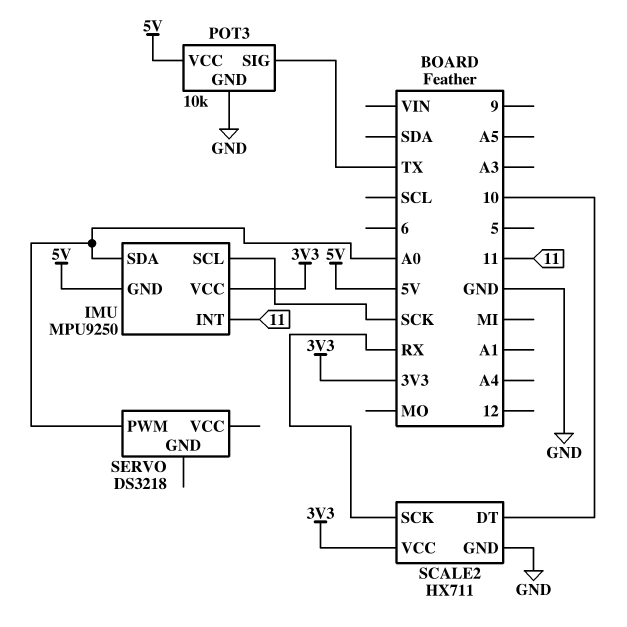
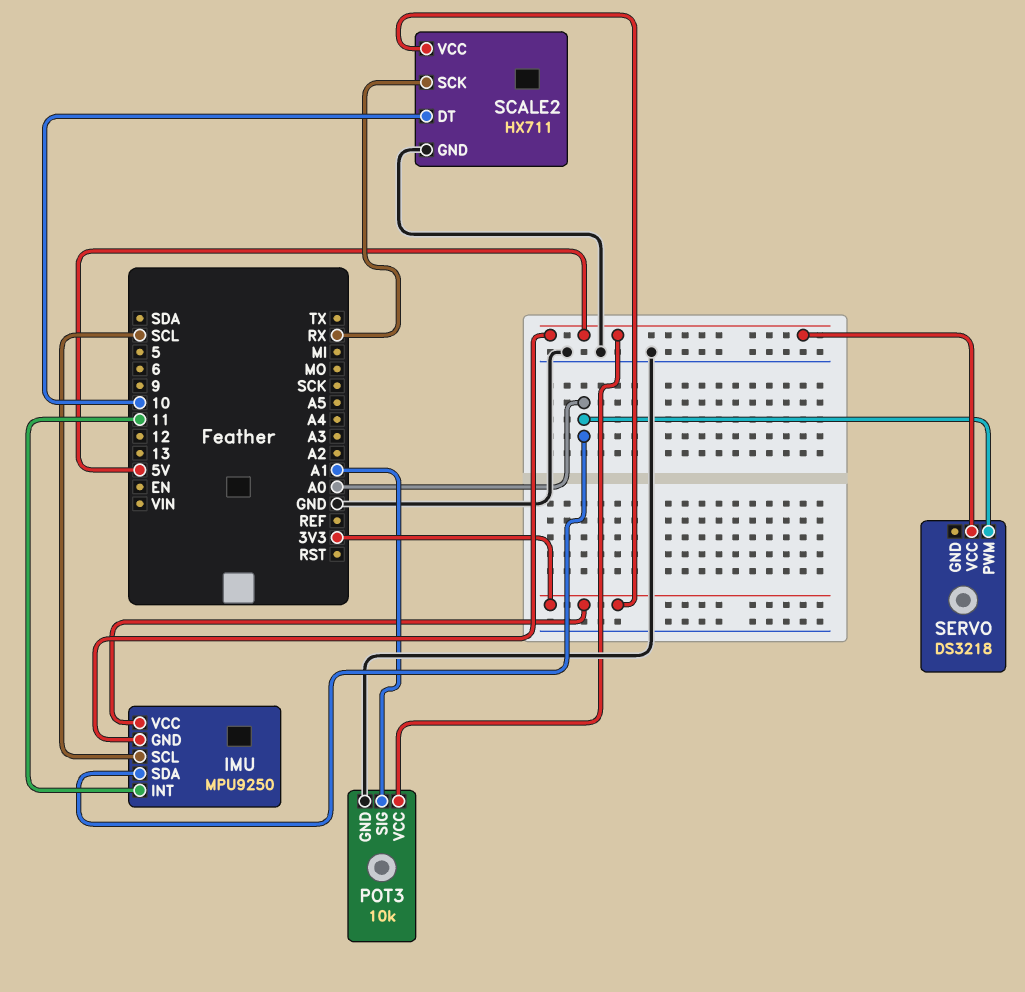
IMU pin SCL: SCK -> SCL
POT3 pin SIG: TX -> A1
SERVO pin VCC: none -> 5V

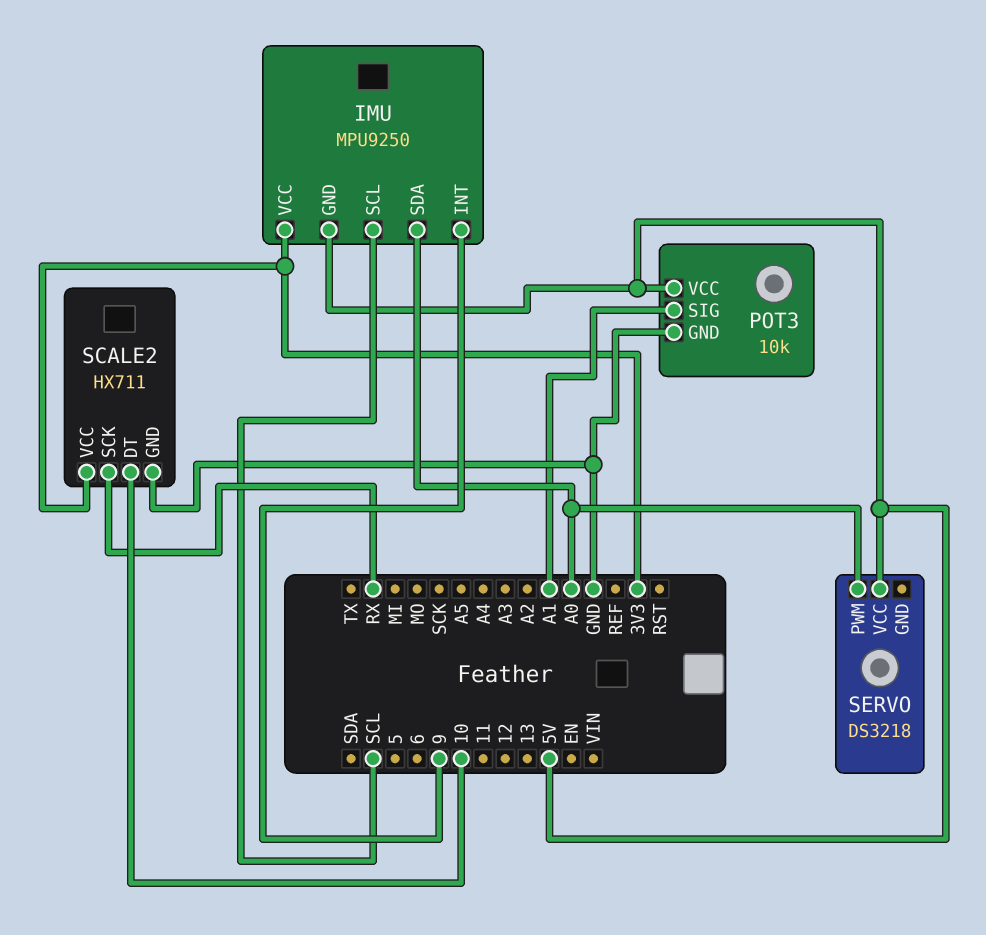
IMU pin INT: 11 -> 9

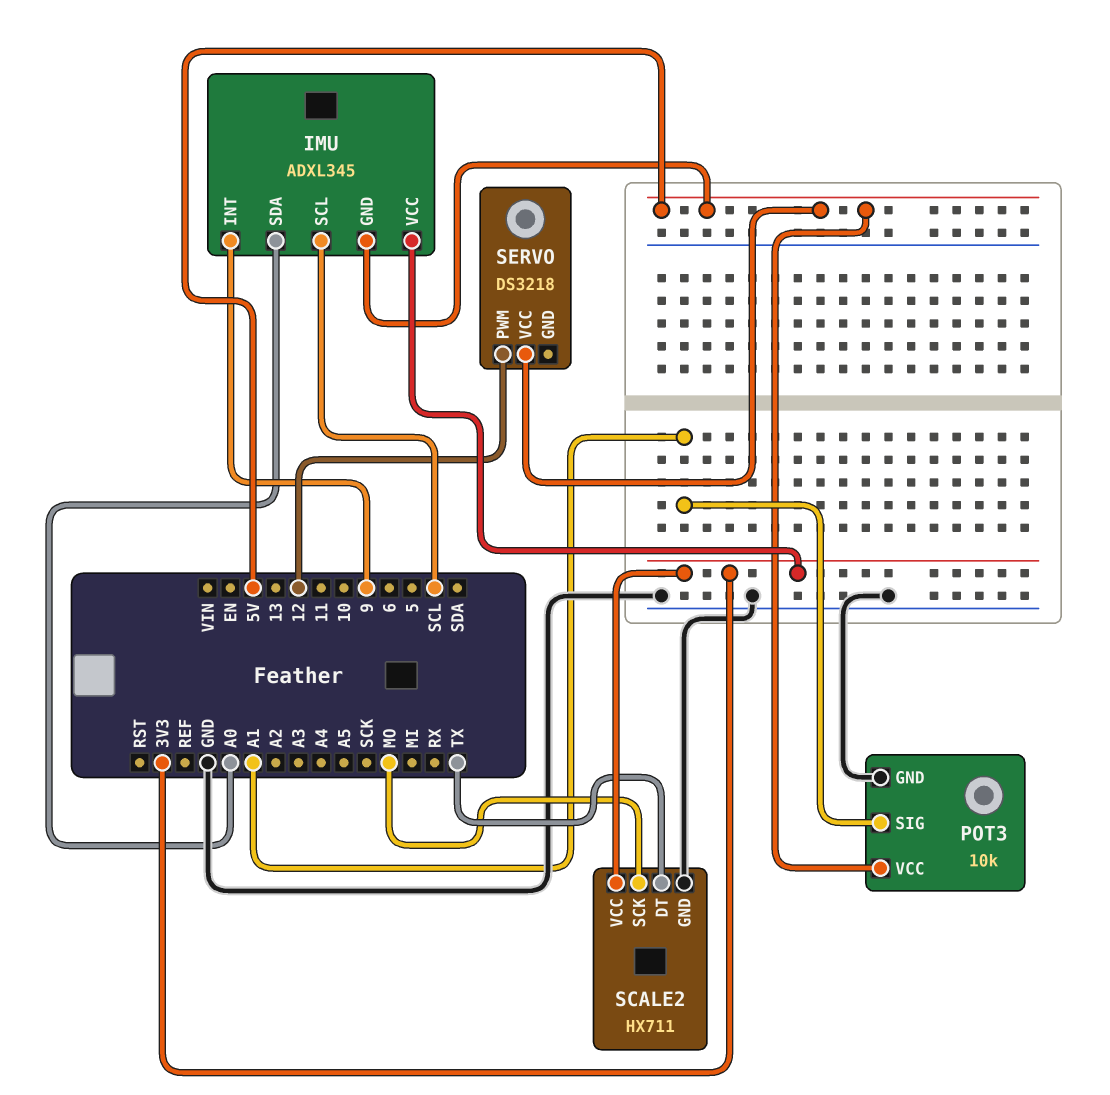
IMU: MPU9250 -> ADXL345
SCALE2 pin DT: 10 -> TX
SCALE2 pin SCK: RX -> MO
SERVO pin PWM: A0 -> 12

